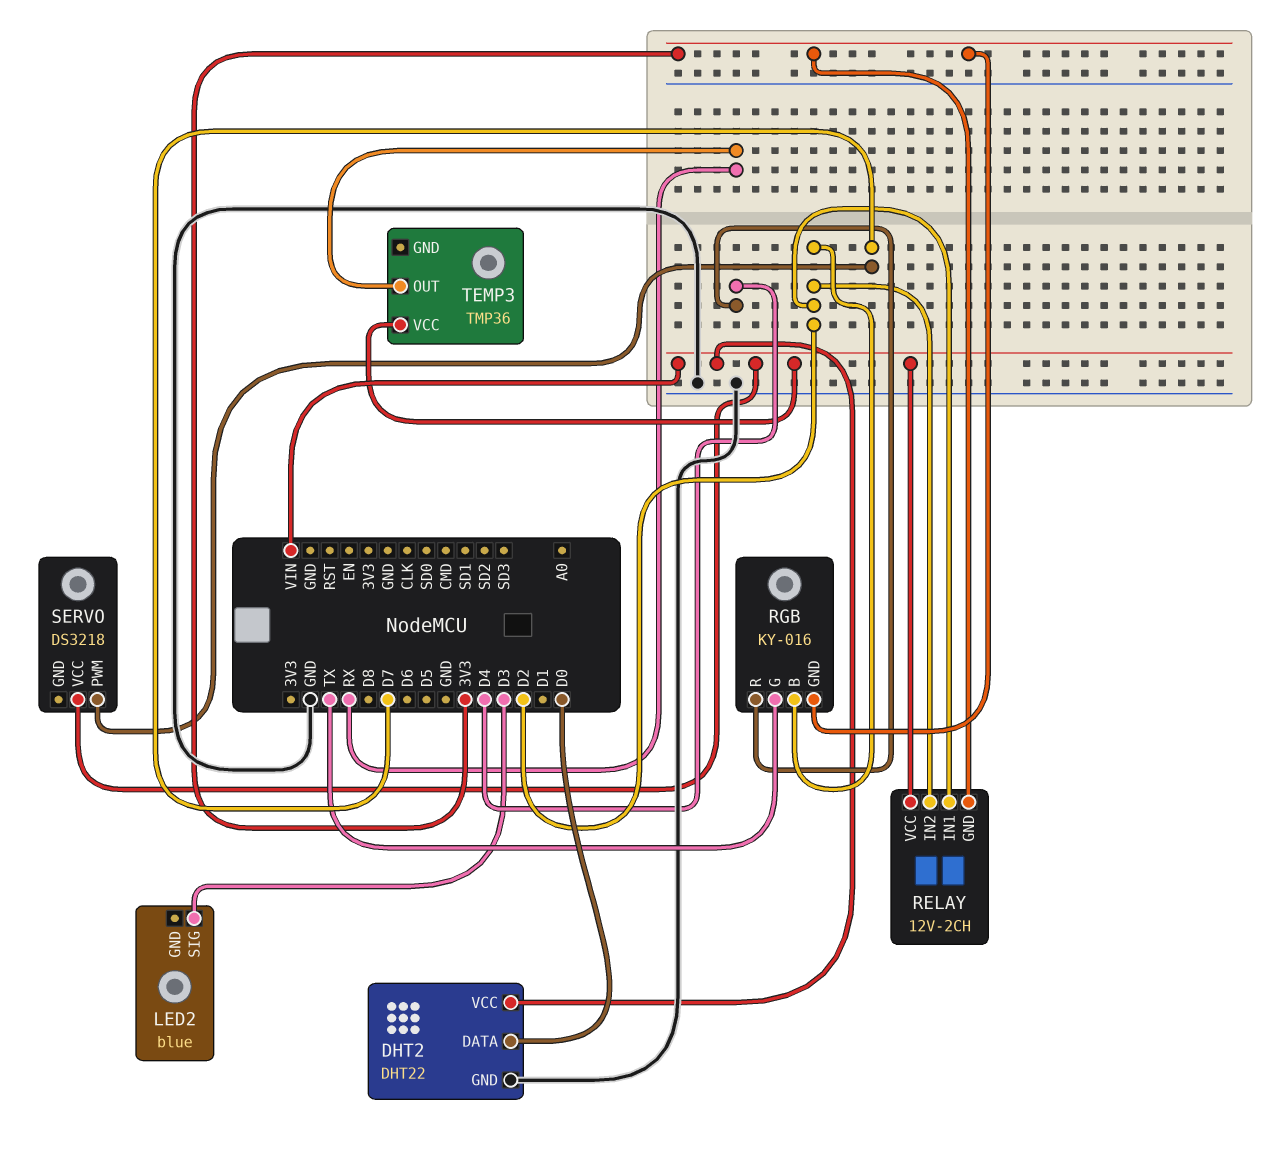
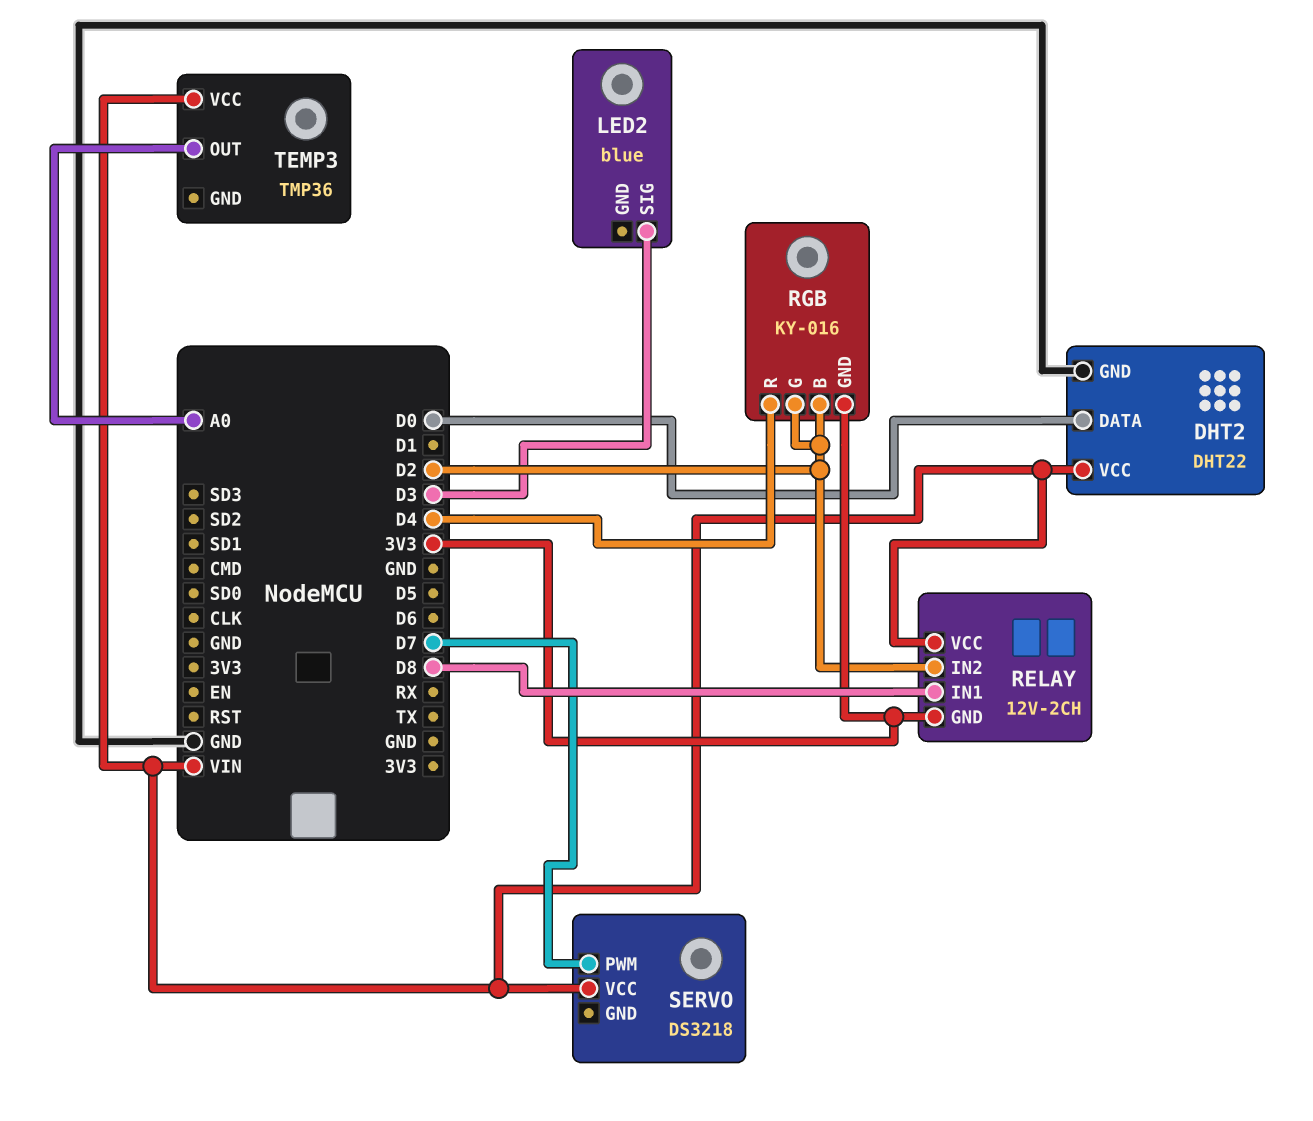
RELAY pin IN1: D2 -> D8
RGB pin G: TX -> D2
TEMP3 pin OUT: RX -> A0

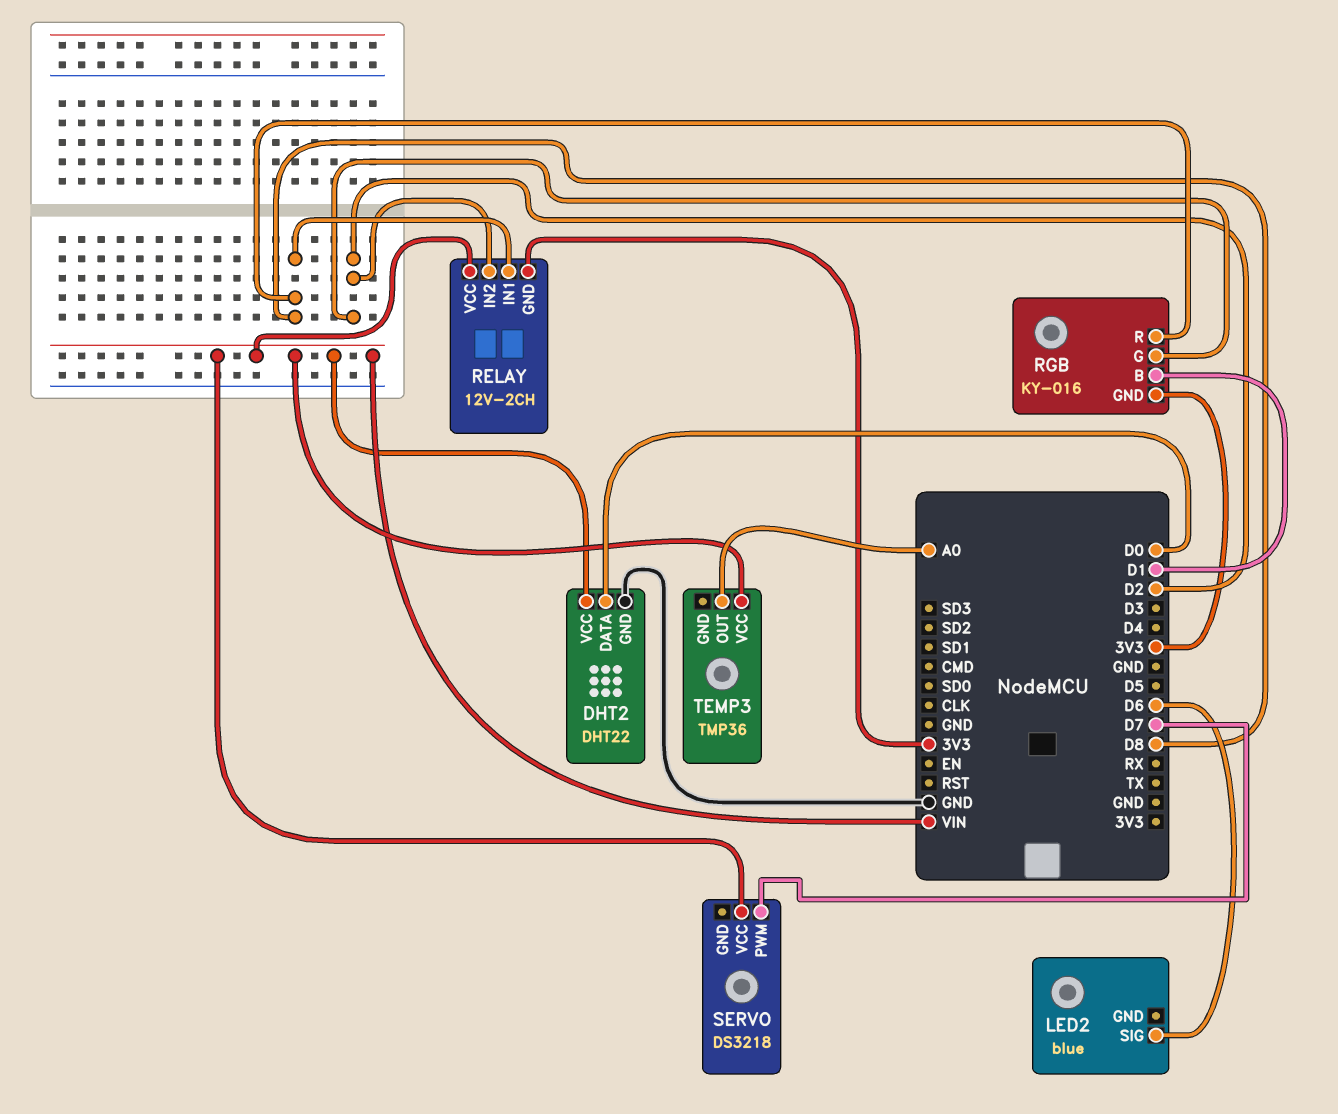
LED2 pin SIG: D3 -> D6
RGB pin B: D2 -> D1
RGB pin R: D4 -> D8

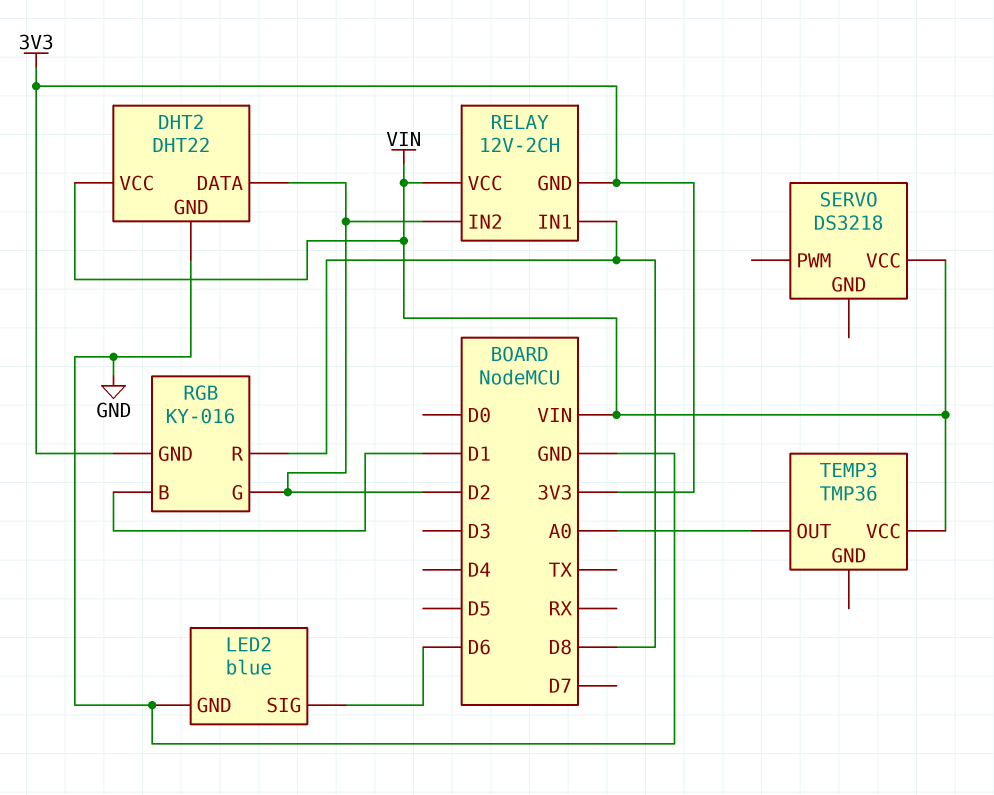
DHT2 pin DATA: D0 -> D2
LED2 pin GND: none -> GND
SERVO pin PWM: D7 -> none

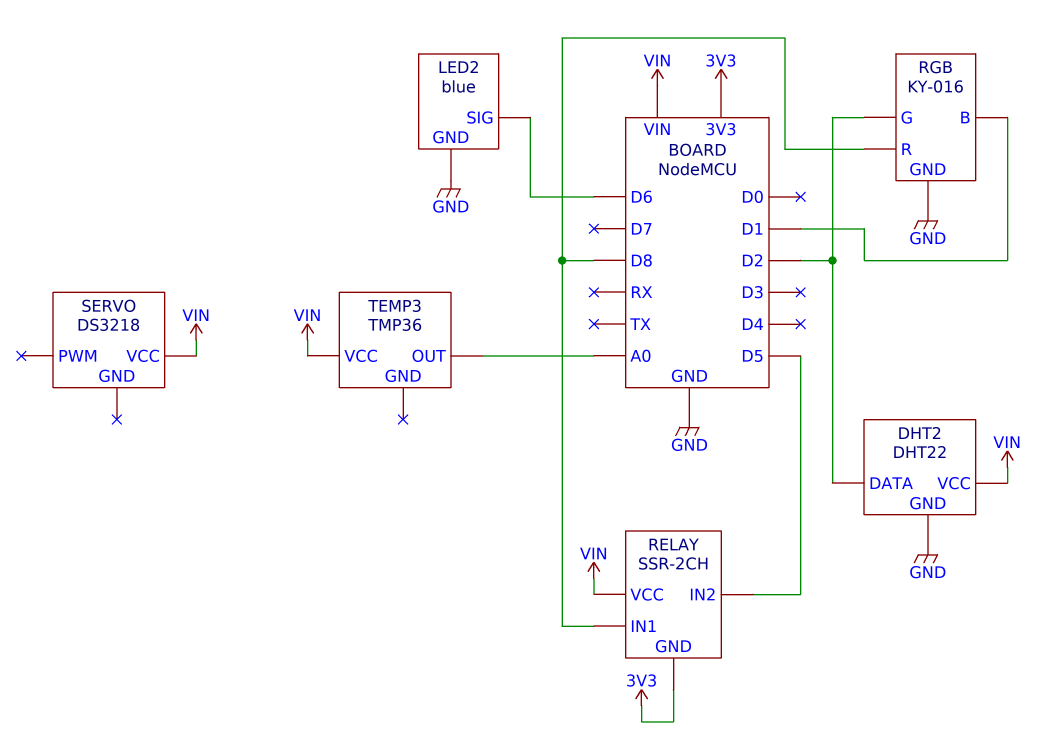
RELAY: 12V-2CH -> SSR-2CH
RELAY pin IN2: D2 -> D5
RGB pin GND: 3V3 -> GND

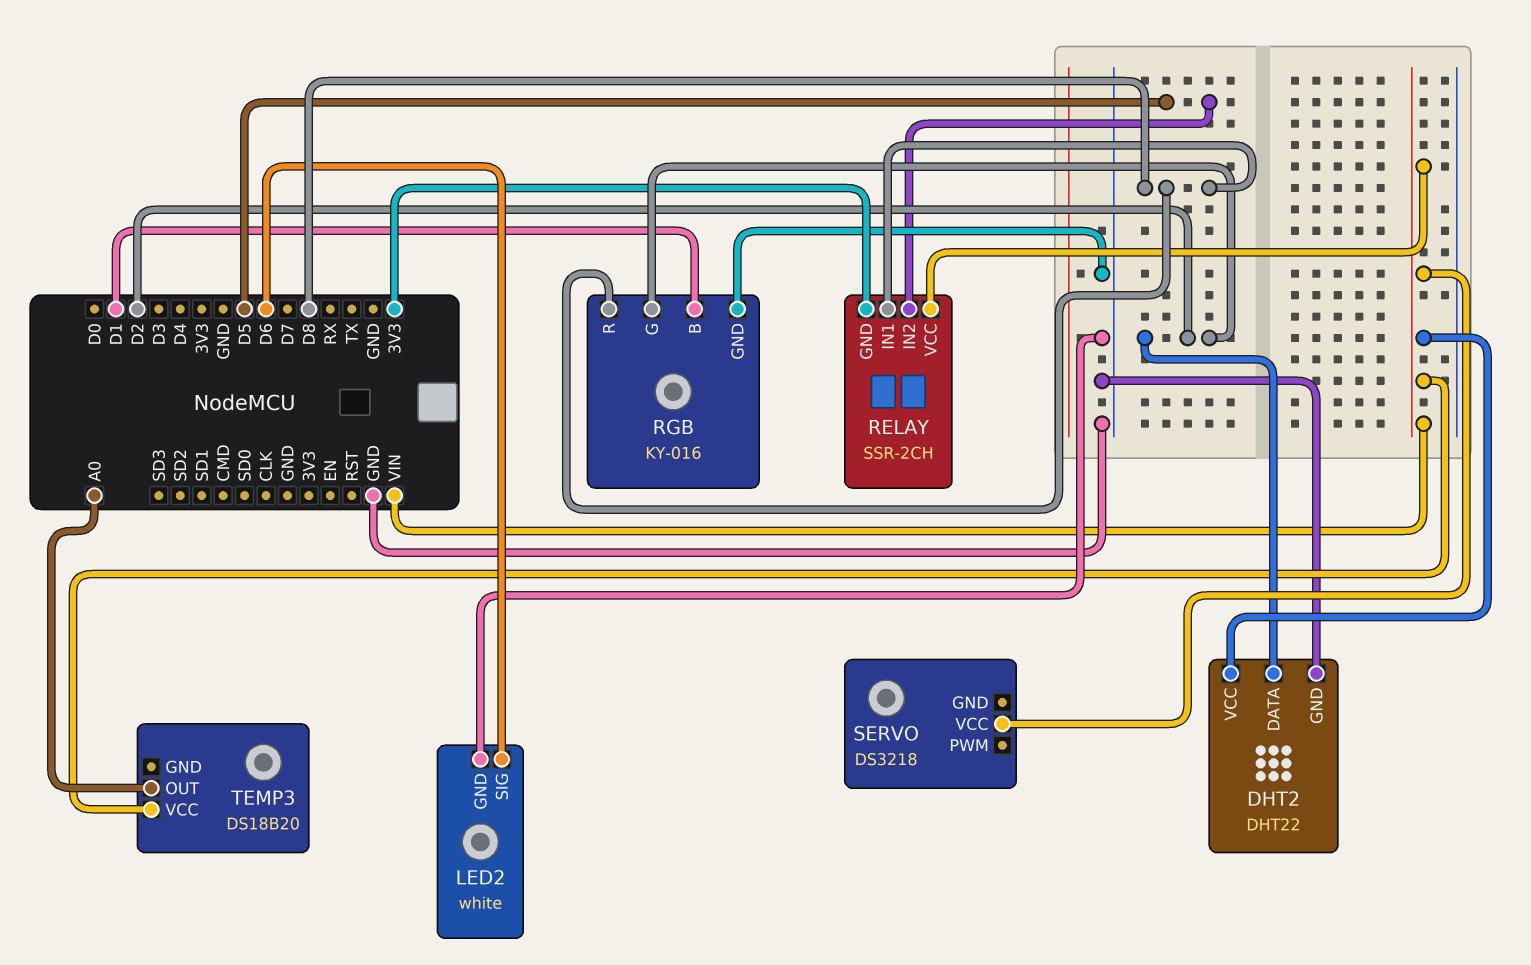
LED2: blue -> white
TEMP3: TMP36 -> DS18B20

